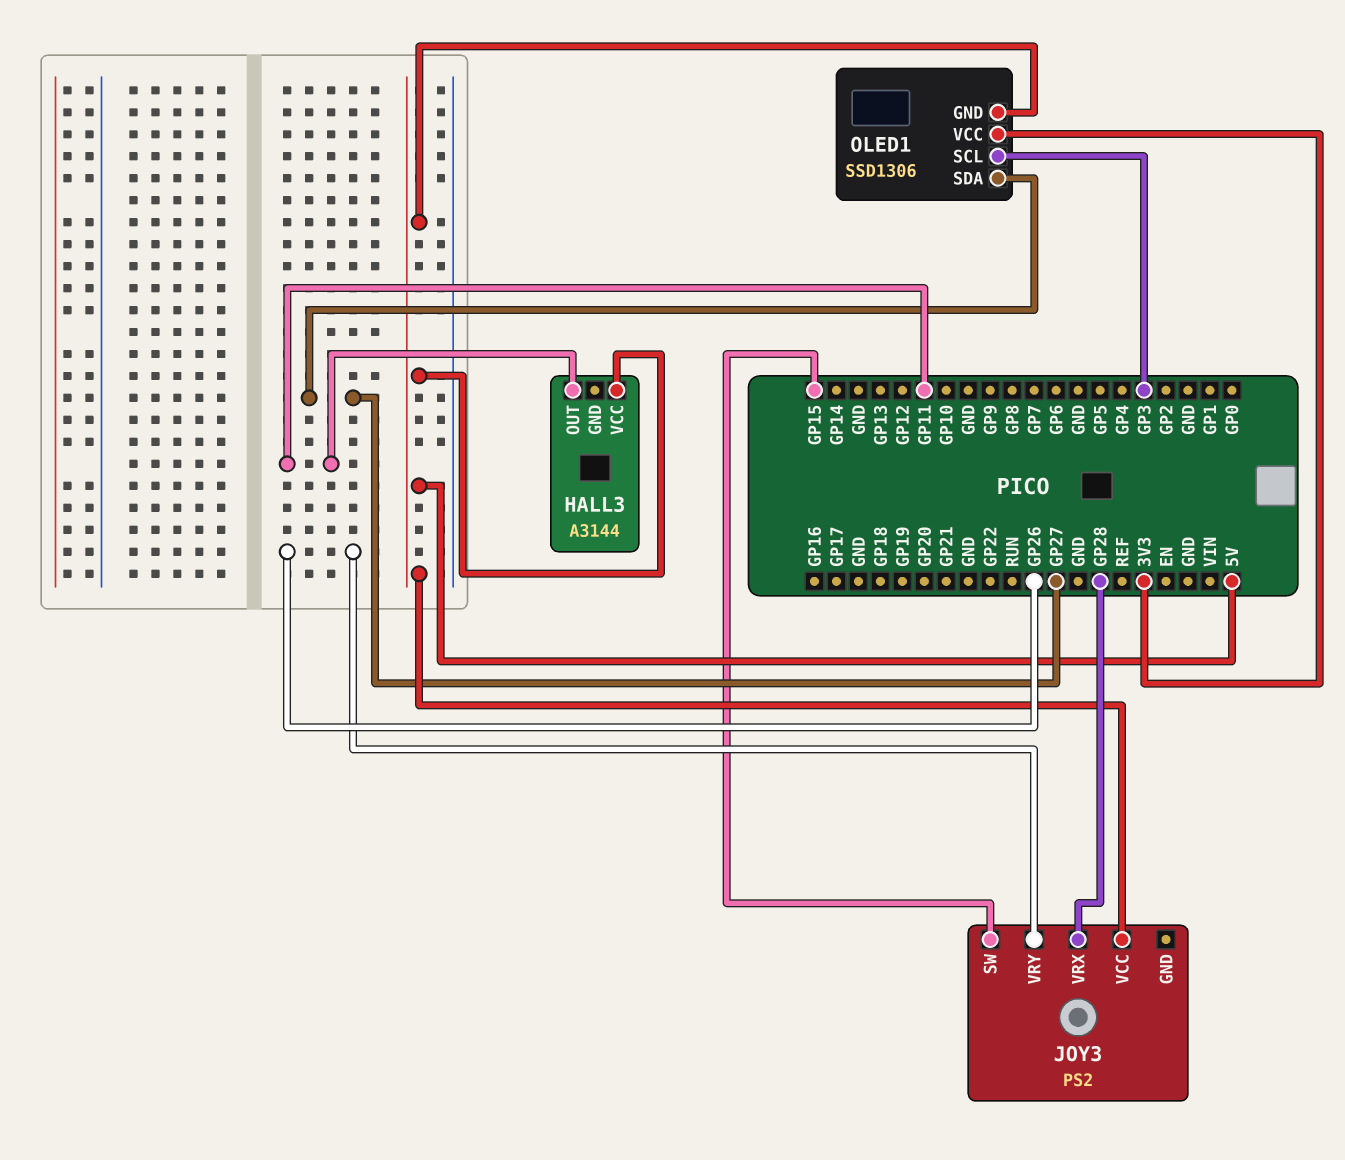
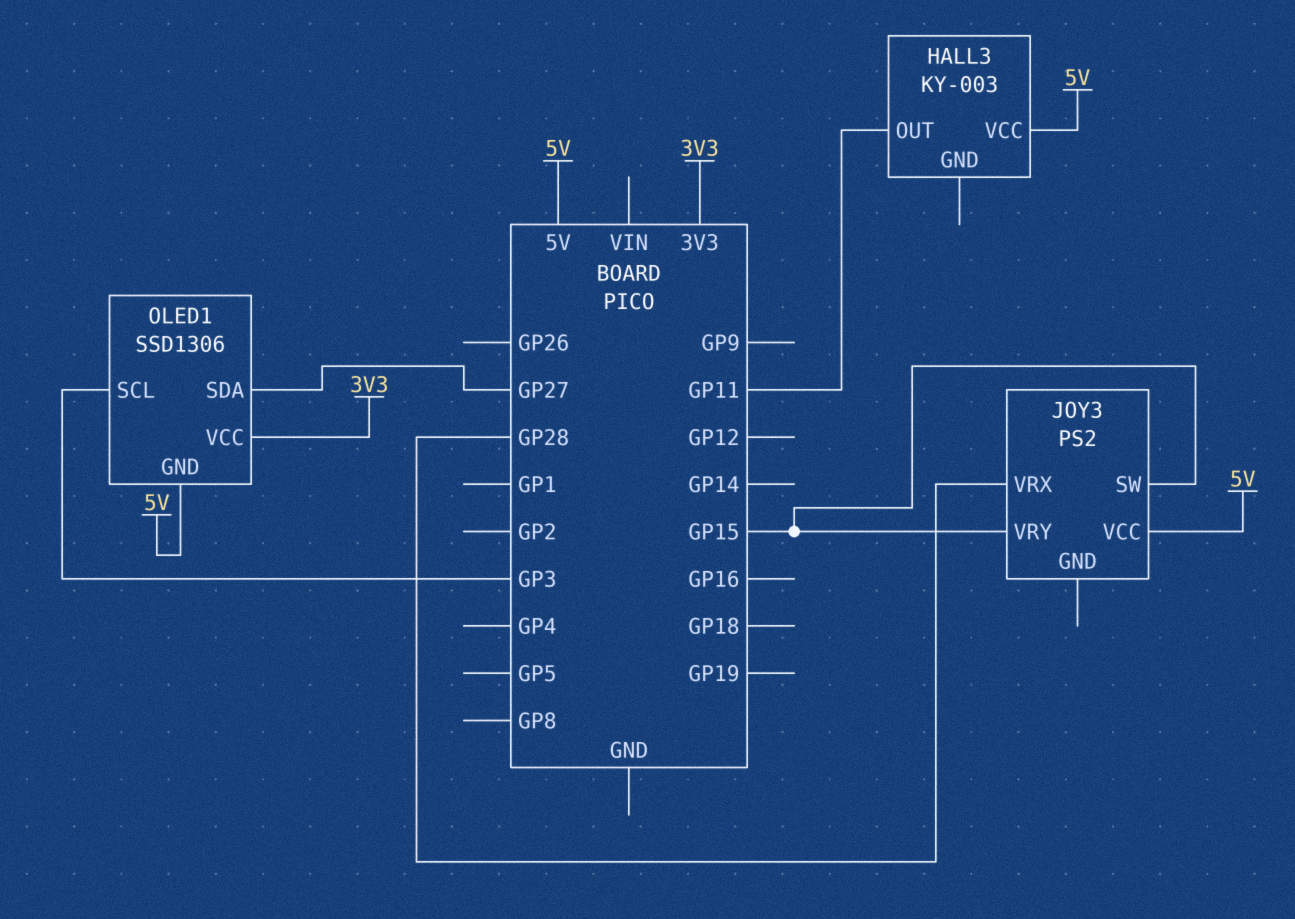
HALL3: A3144 -> KY-003
JOY3 pin VRY: GP26 -> GP15

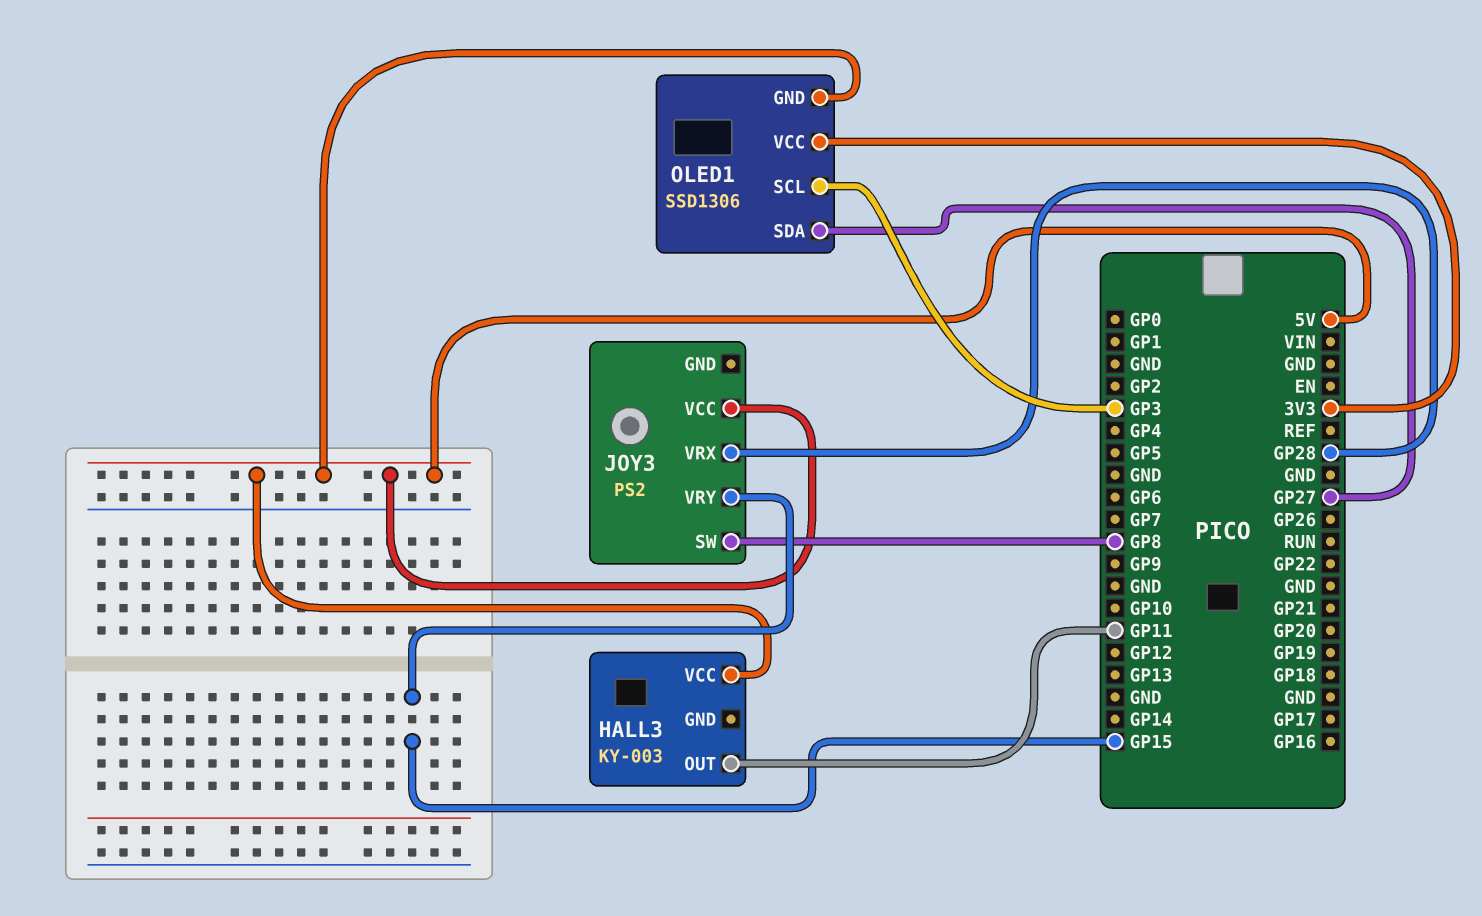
JOY3 pin SW: GP15 -> GP8

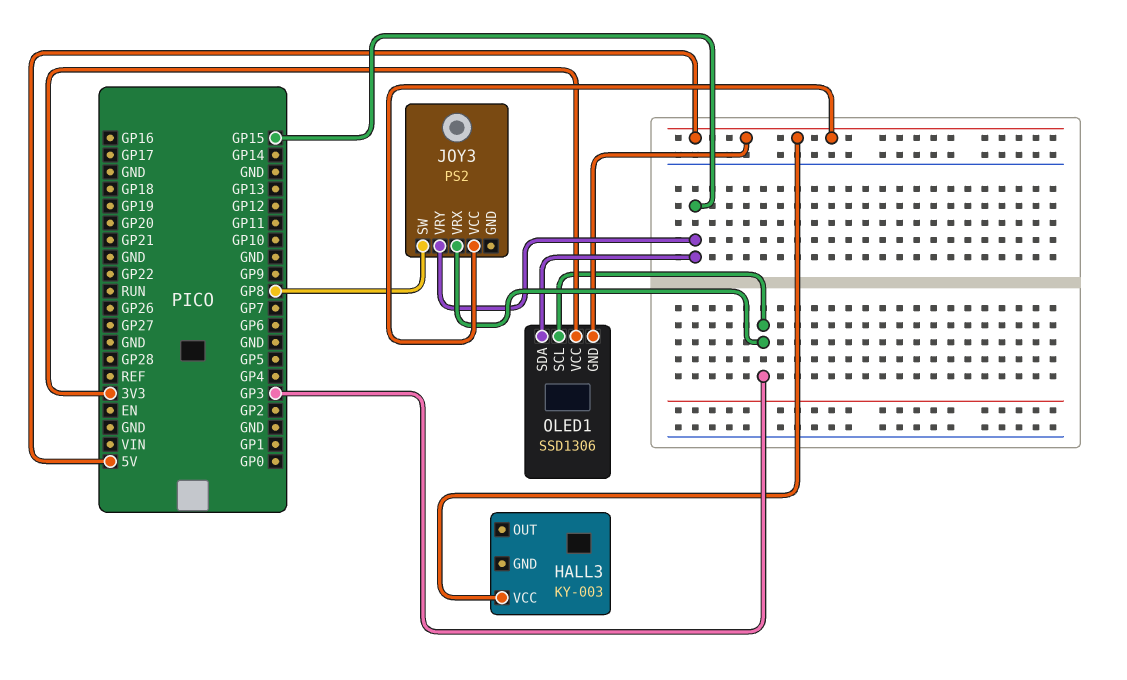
HALL3 pin OUT: GP11 -> none
JOY3 pin VRX: GP28 -> GP3
OLED1 pin SDA: GP27 -> GP15

